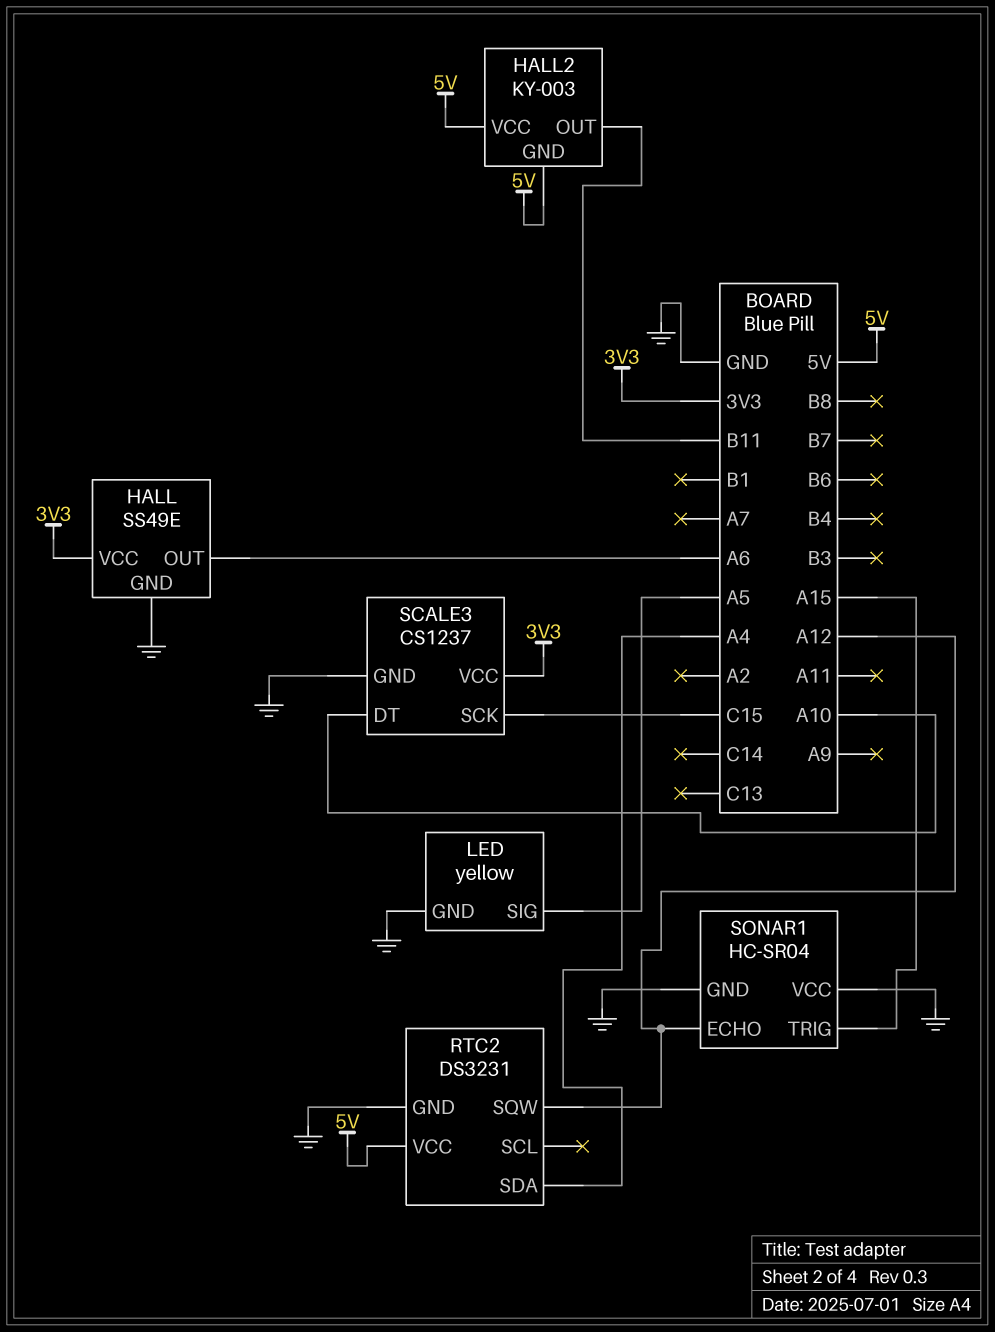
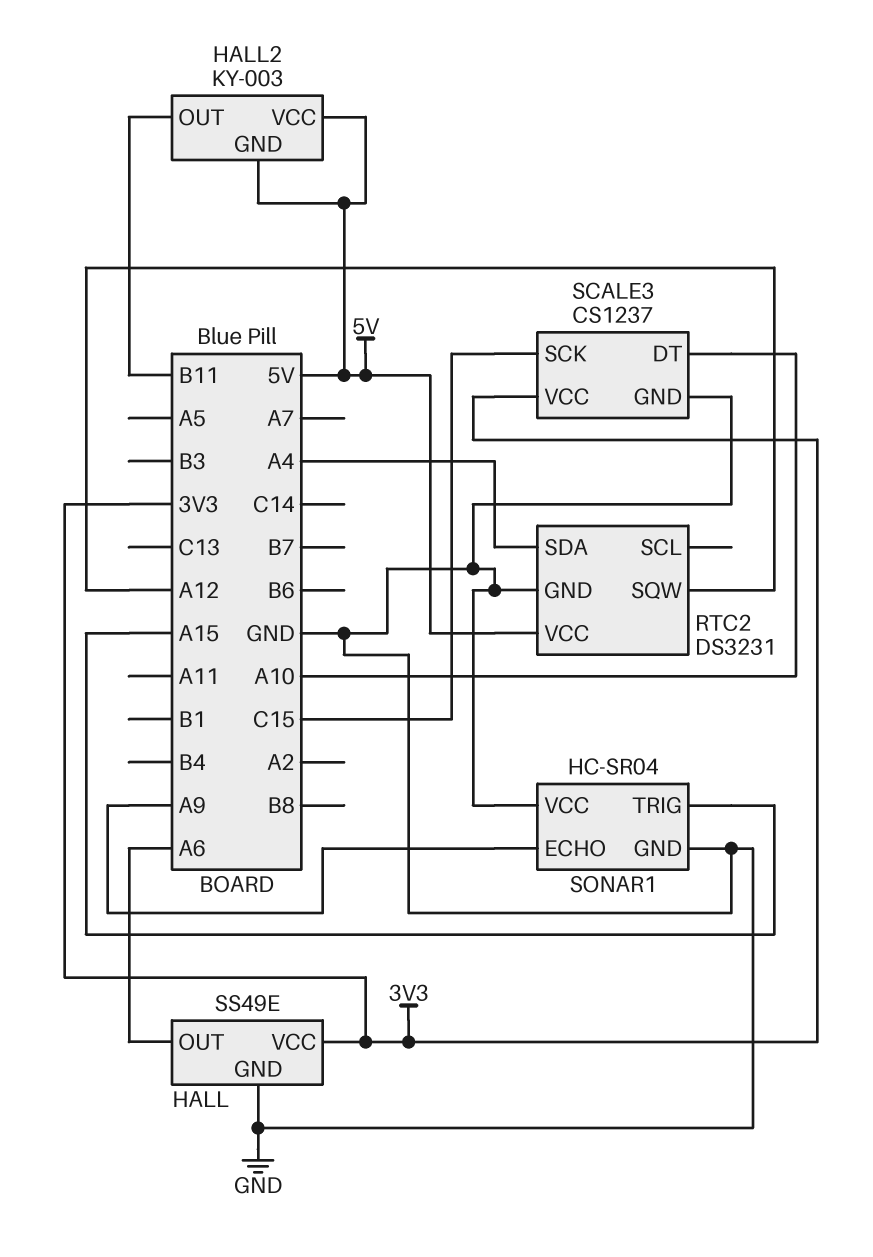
LED: yellow -> none
LED pin GND: GND -> none
LED pin SIG: A5 -> none
SONAR1 pin ECHO: A12 -> A9

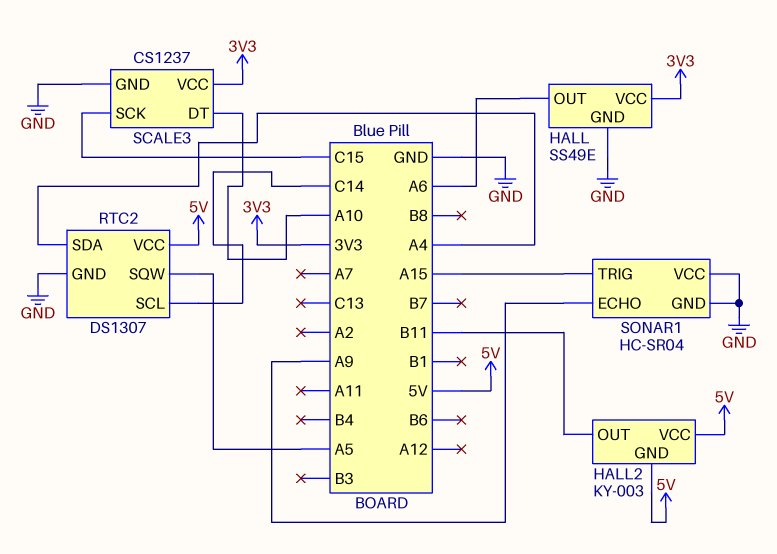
RTC2: DS3231 -> DS1307
RTC2 pin SCL: none -> C14
RTC2 pin SQW: A12 -> A5

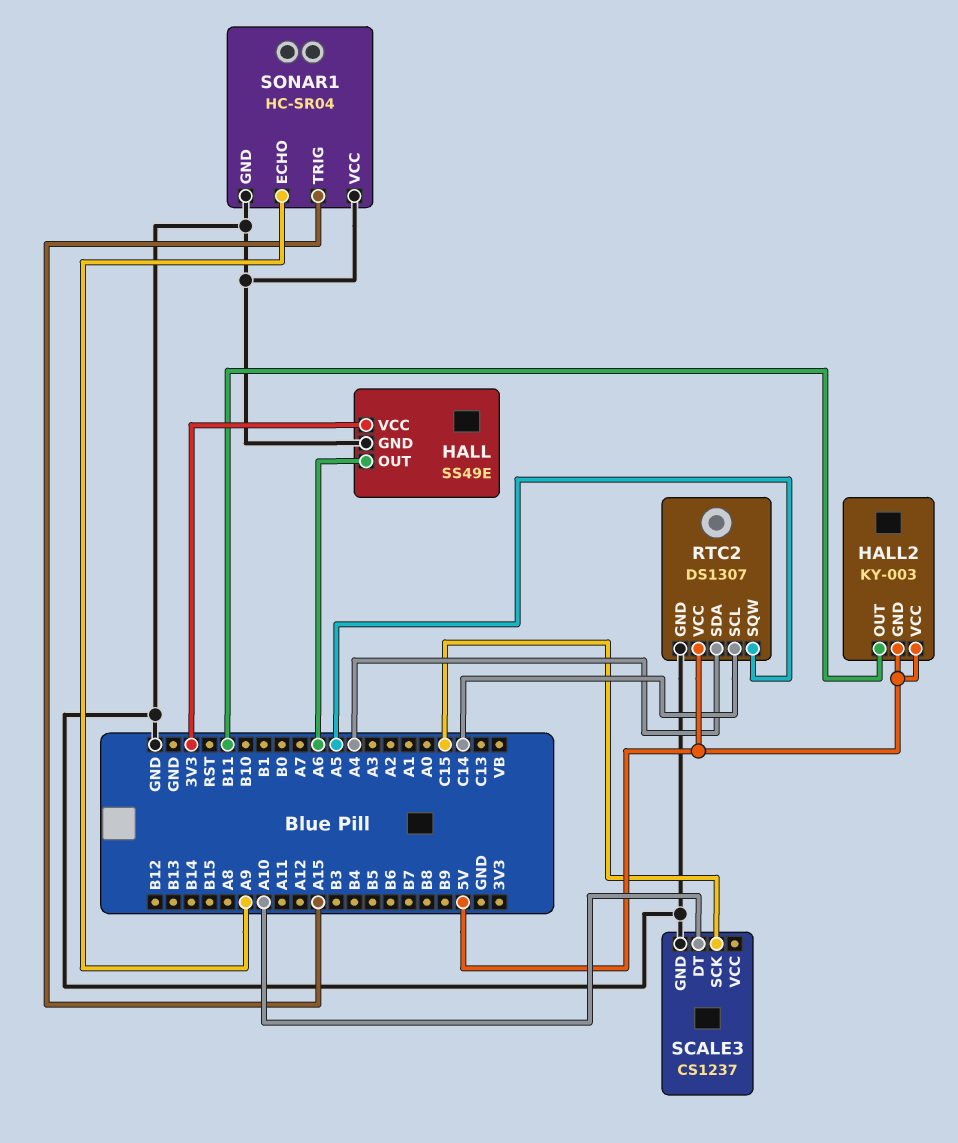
SCALE3 pin VCC: 3V3 -> none

